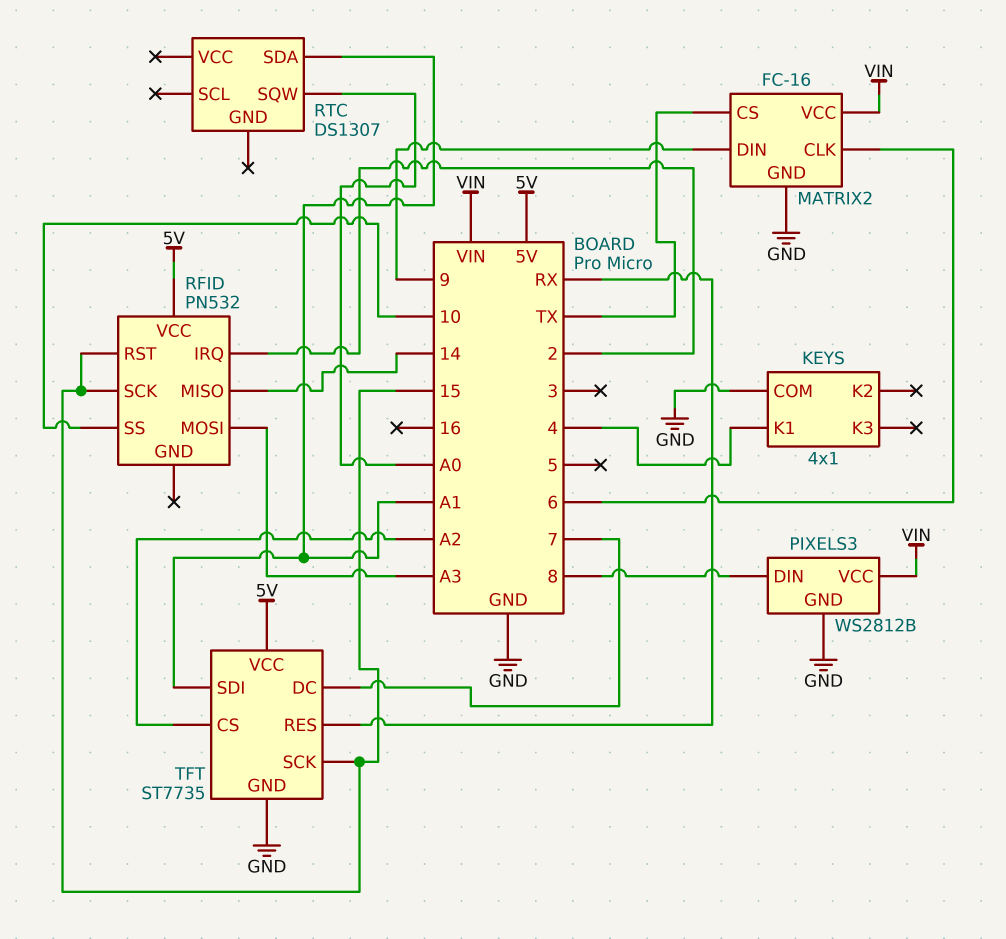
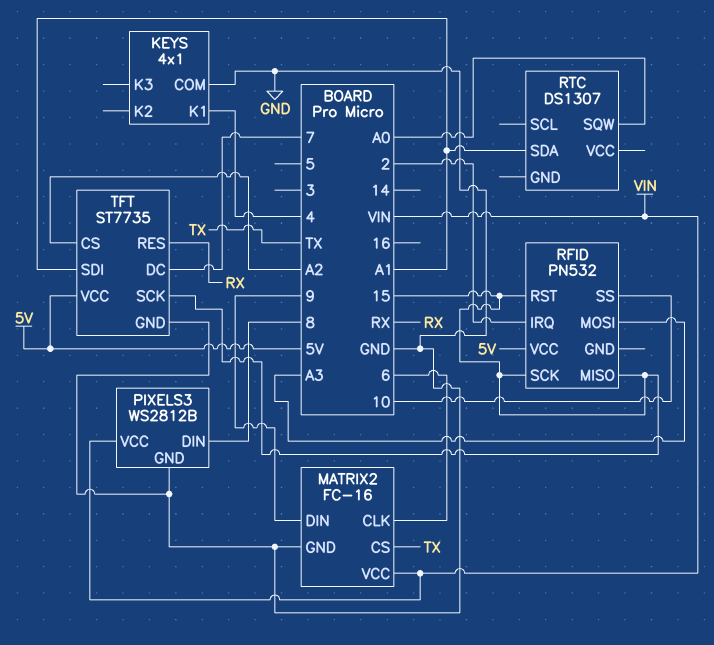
RFID pin MISO: 14 -> 15

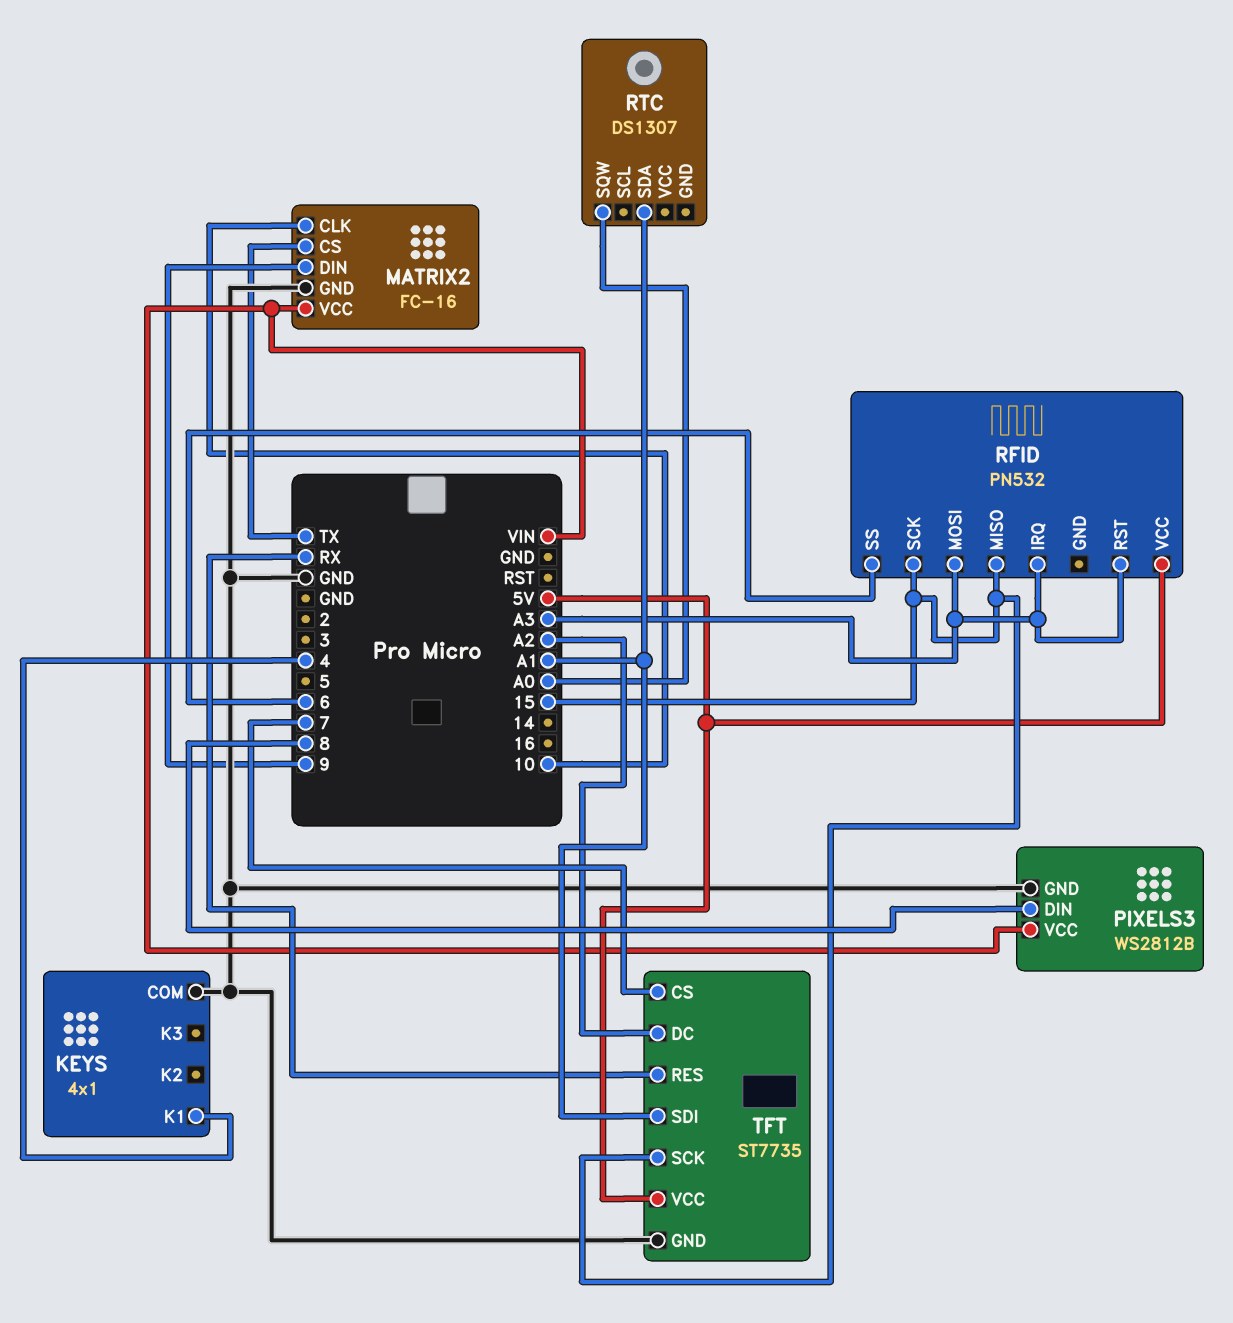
MATRIX2 pin CLK: 6 -> 10
RFID pin IRQ: 2 -> A3
RFID pin RST: 15 -> A3
RFID pin SS: 10 -> 6
TFT pin CS: A2 -> 7
TFT pin DC: 7 -> A2

